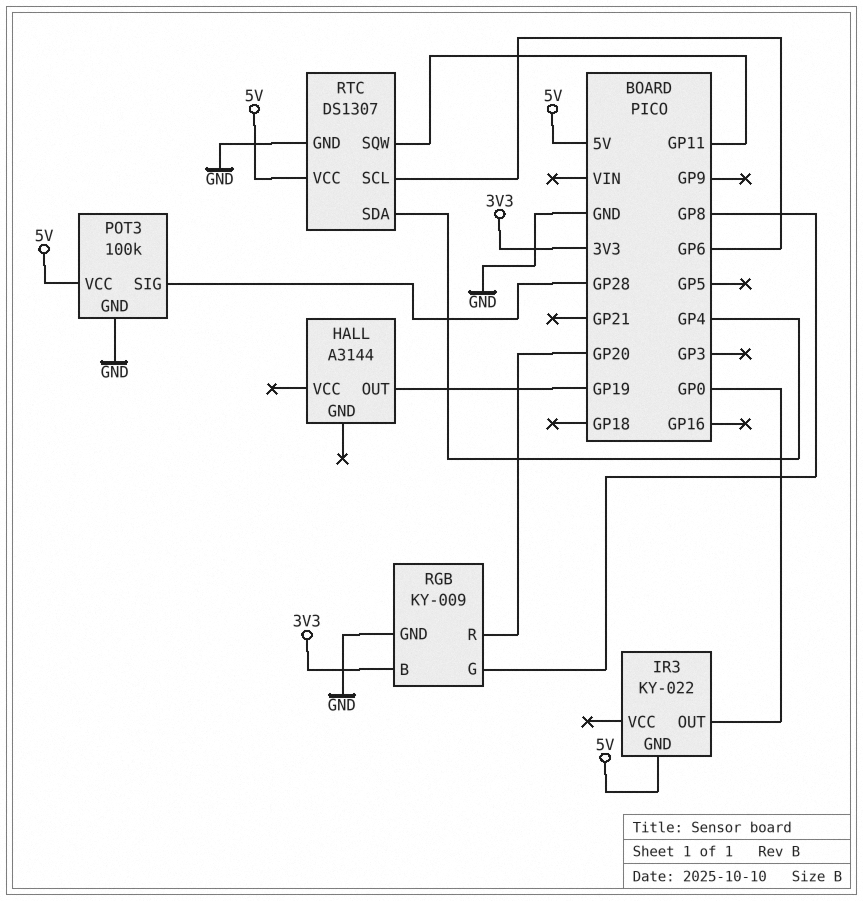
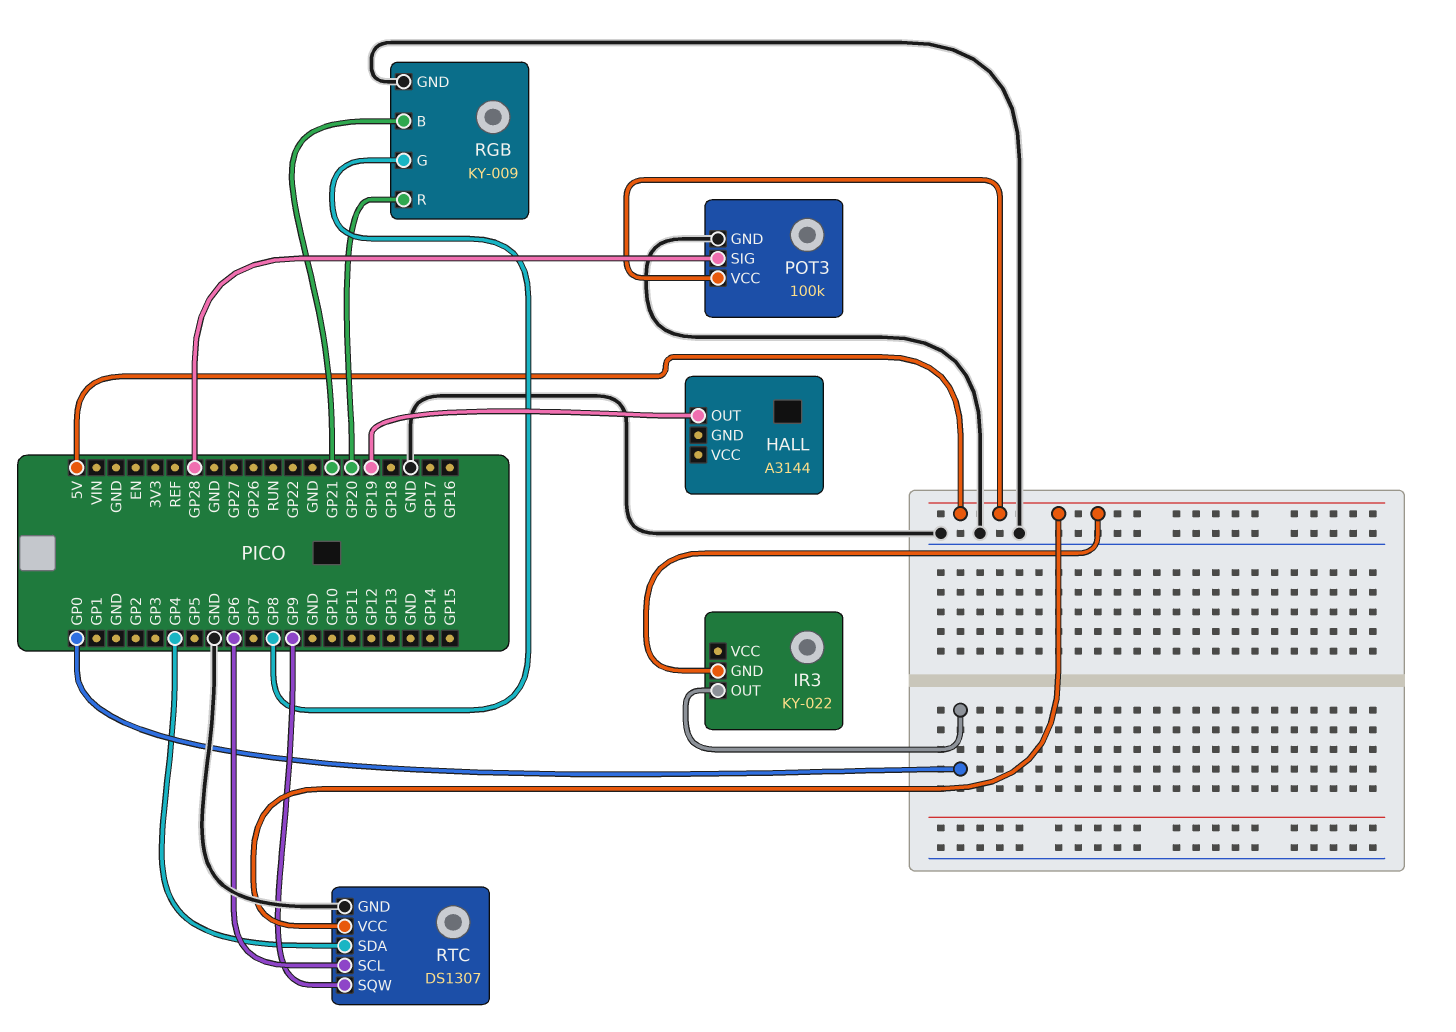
RGB pin B: 3V3 -> GP21
RTC pin SQW: GP11 -> GP9

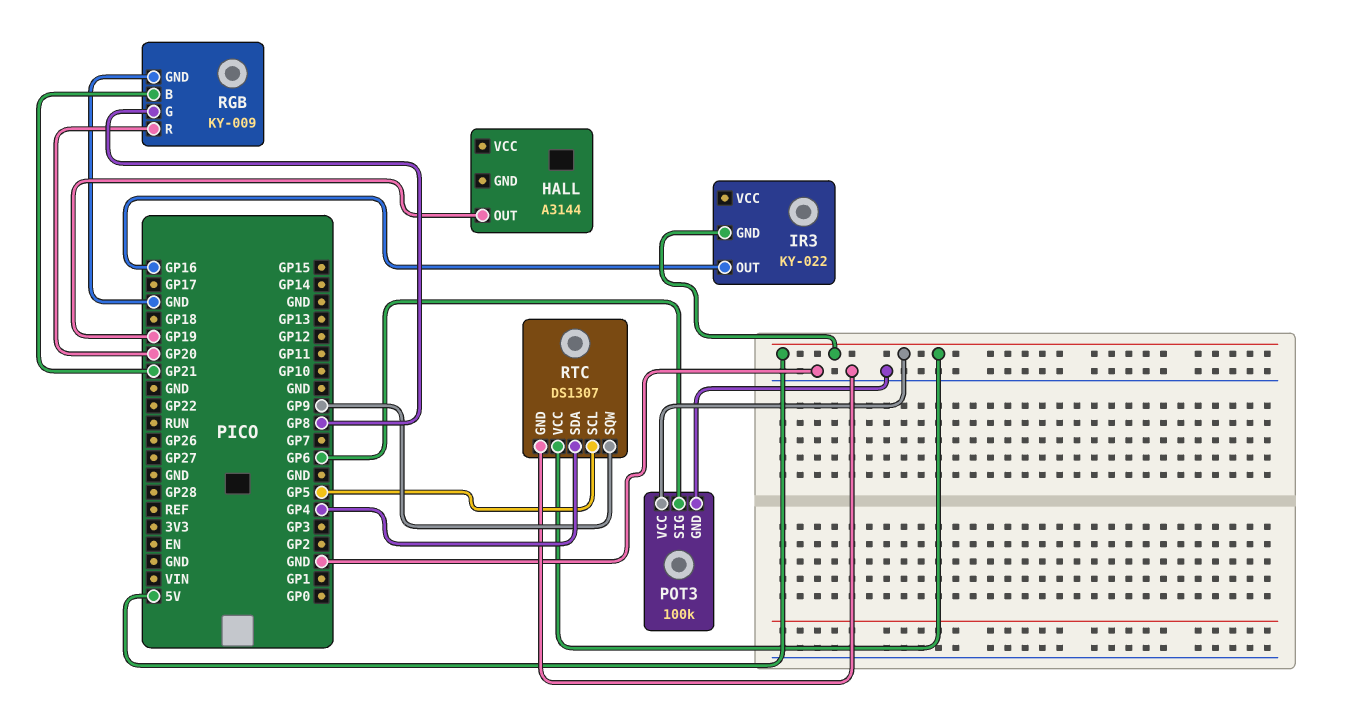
IR3 pin OUT: GP0 -> GP16
POT3 pin SIG: GP28 -> GP6
RTC pin SCL: GP6 -> GP5

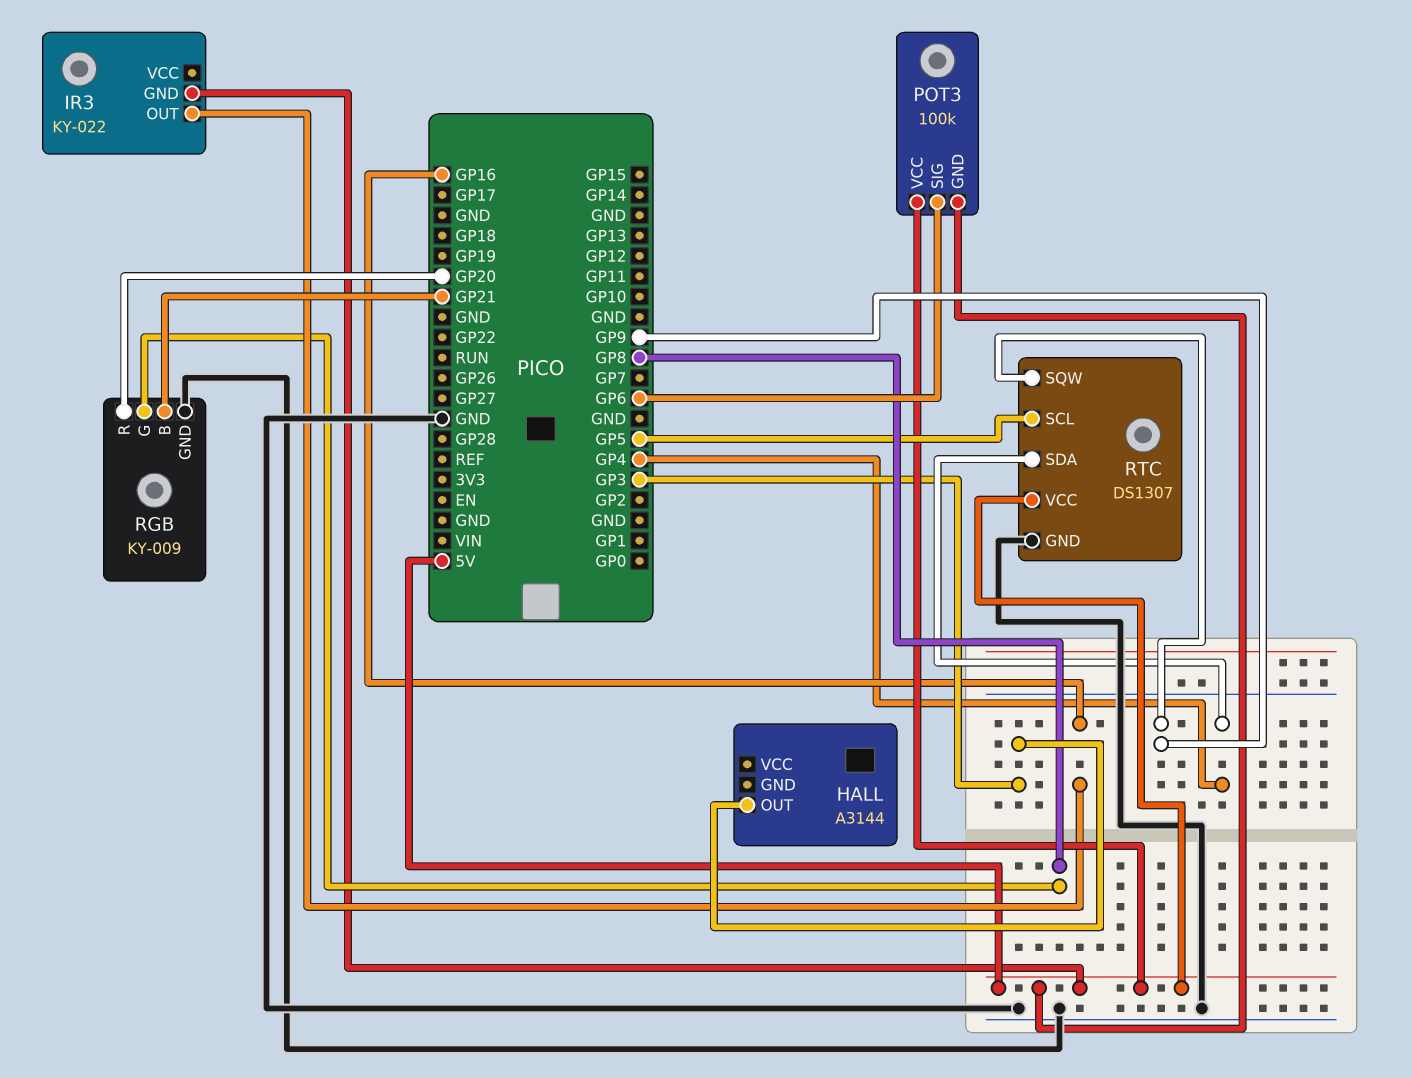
HALL pin OUT: GP19 -> GP3
POT3 pin GND: GND -> 5V

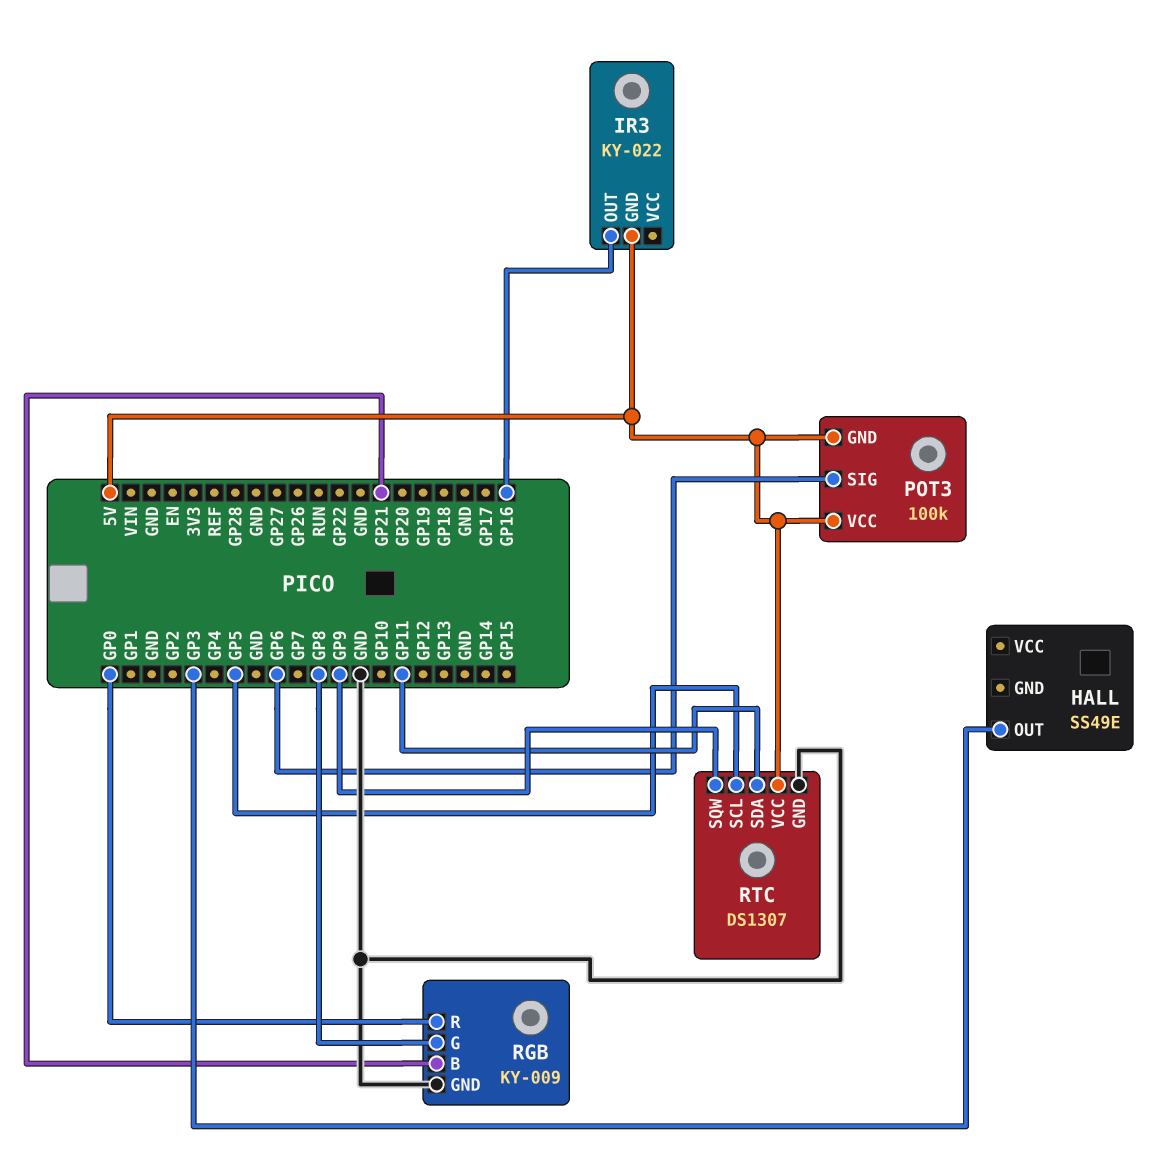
HALL: A3144 -> SS49E
RGB pin R: GP20 -> GP0
RTC pin SDA: GP4 -> GP11

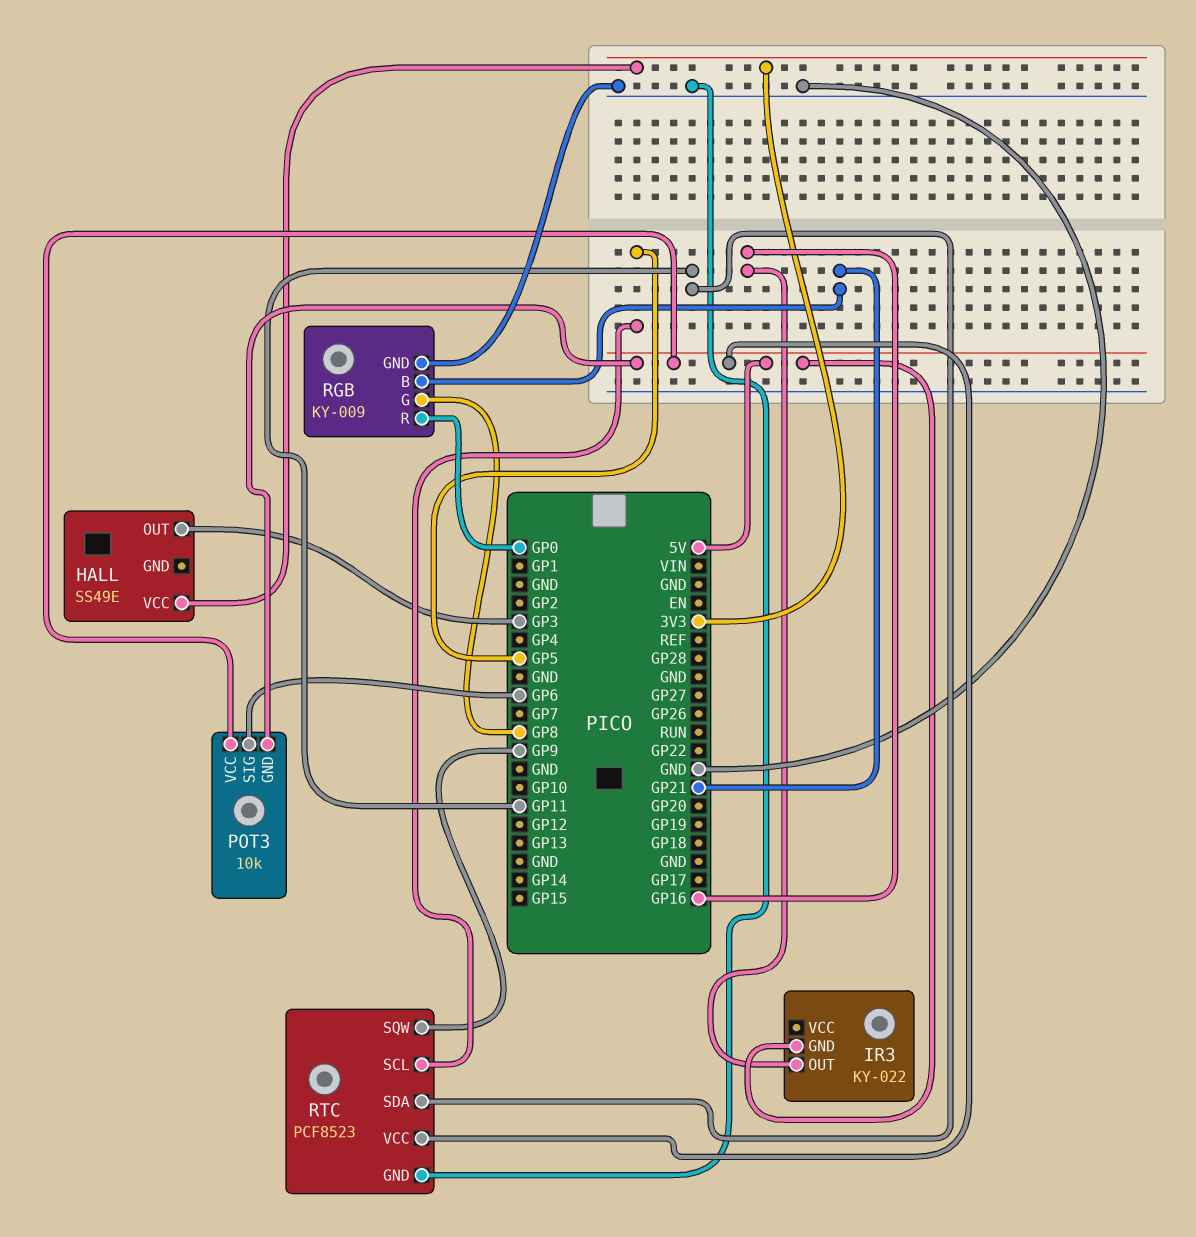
HALL pin VCC: none -> 3V3
POT3: 100k -> 10k
RTC: DS1307 -> PCF8523

